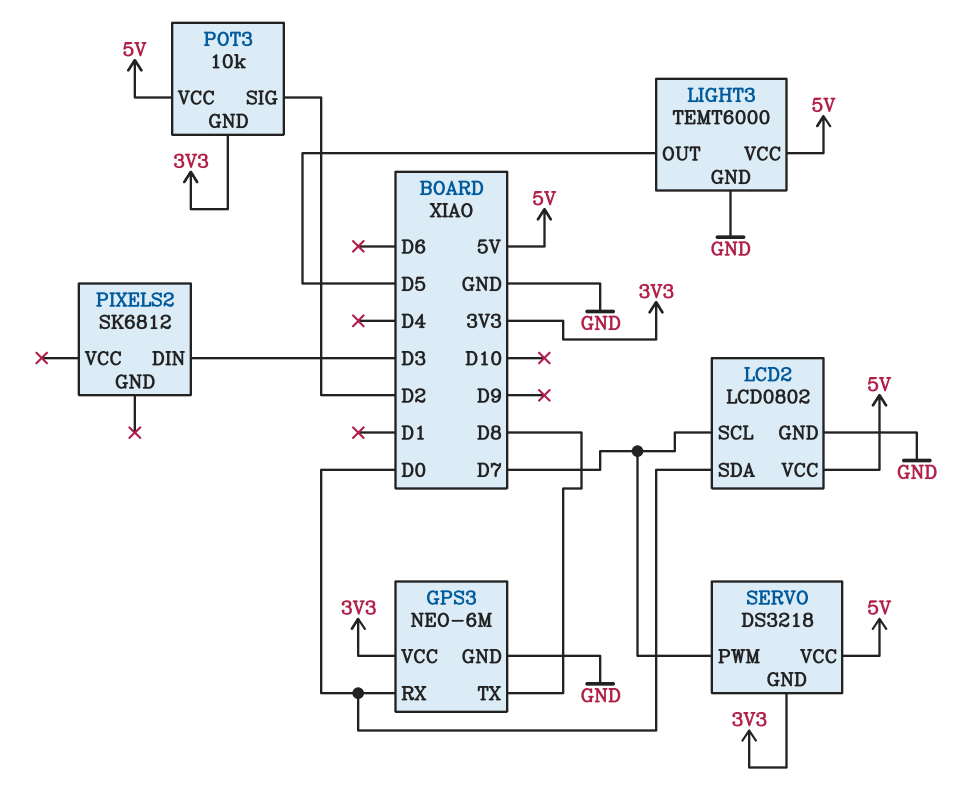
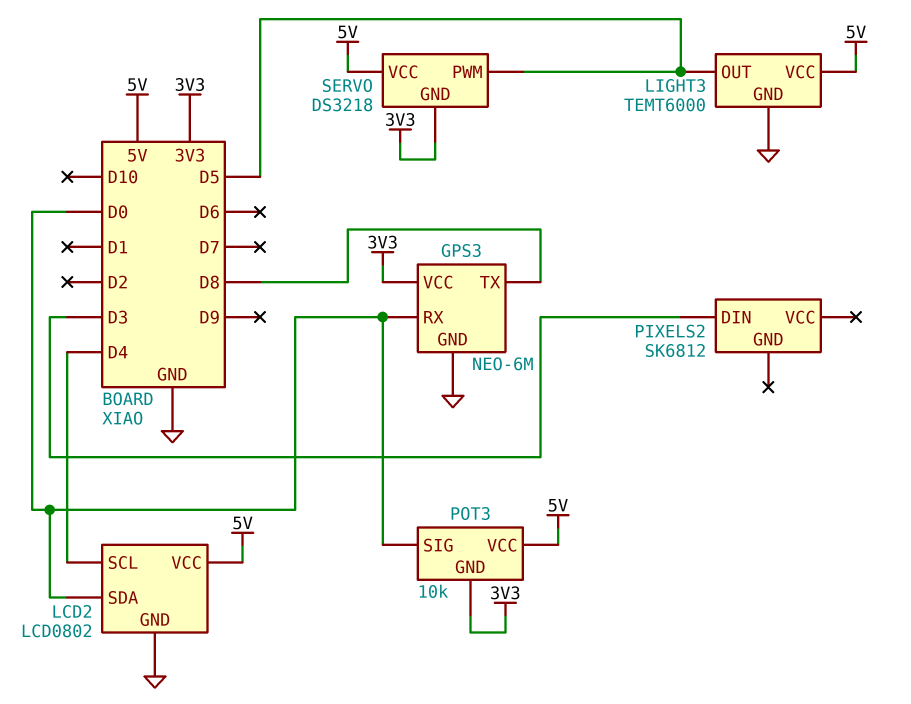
LCD2 pin SCL: D7 -> D4
POT3 pin SIG: D2 -> D0
SERVO pin PWM: D7 -> D5

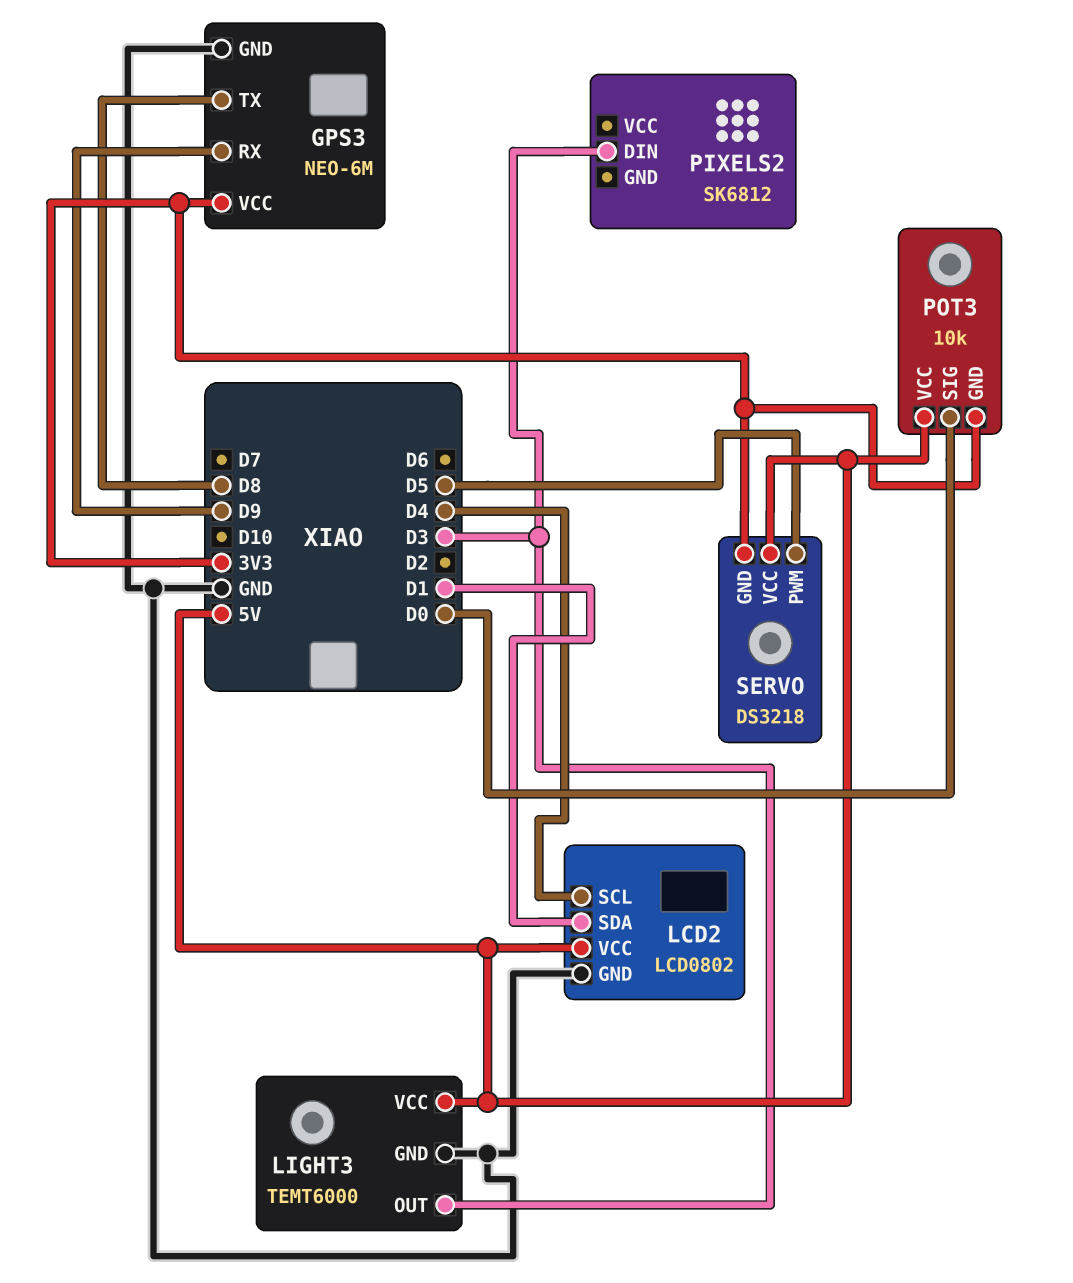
GPS3 pin RX: D0 -> D9
LCD2 pin SDA: D0 -> D1
LIGHT3 pin OUT: D5 -> D3

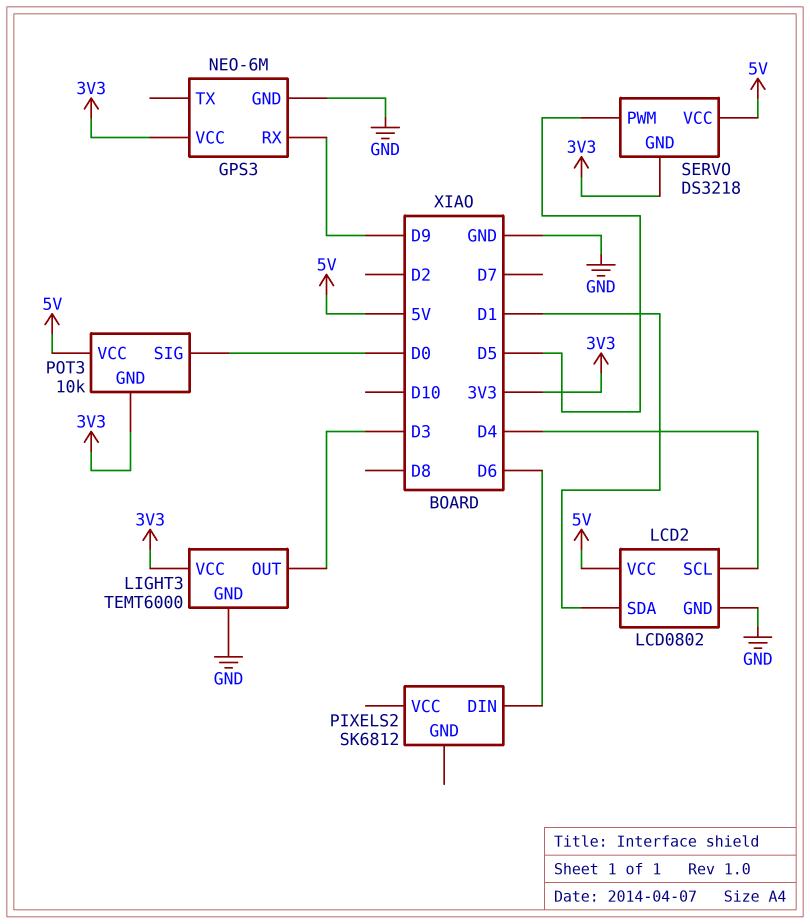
GPS3 pin TX: D8 -> none
LIGHT3 pin VCC: 5V -> 3V3
PIXELS2 pin DIN: D3 -> D6

